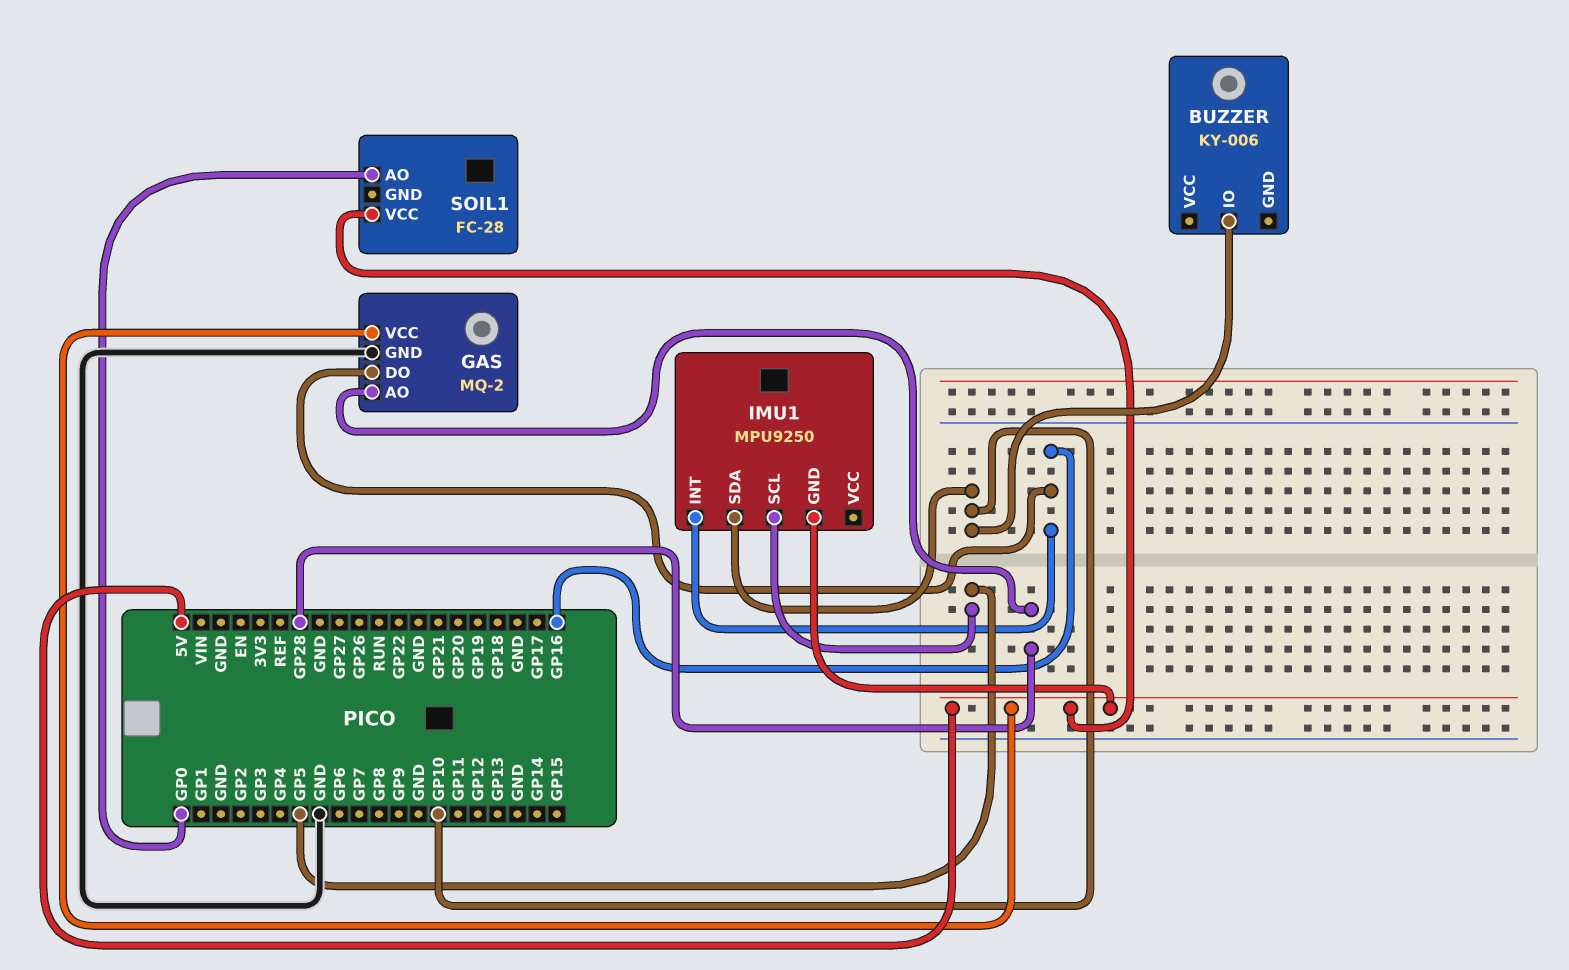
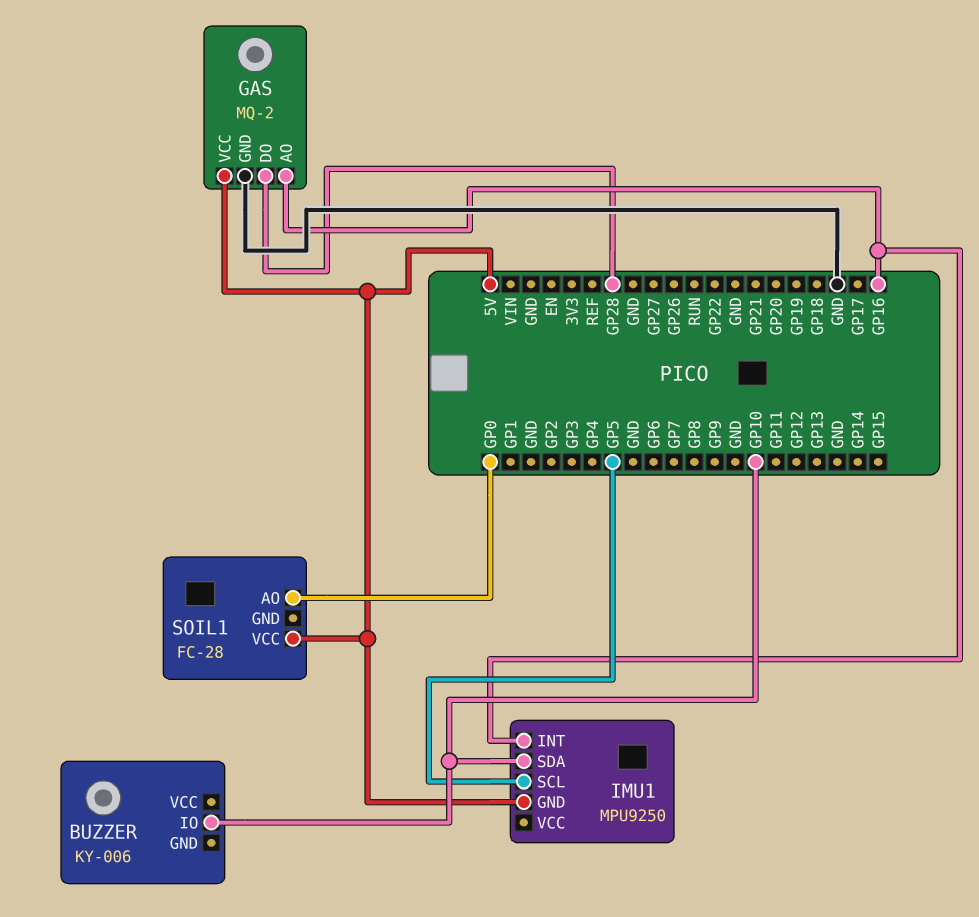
GAS pin AO: GP28 -> GP16
GAS pin DO: GP16 -> GP28

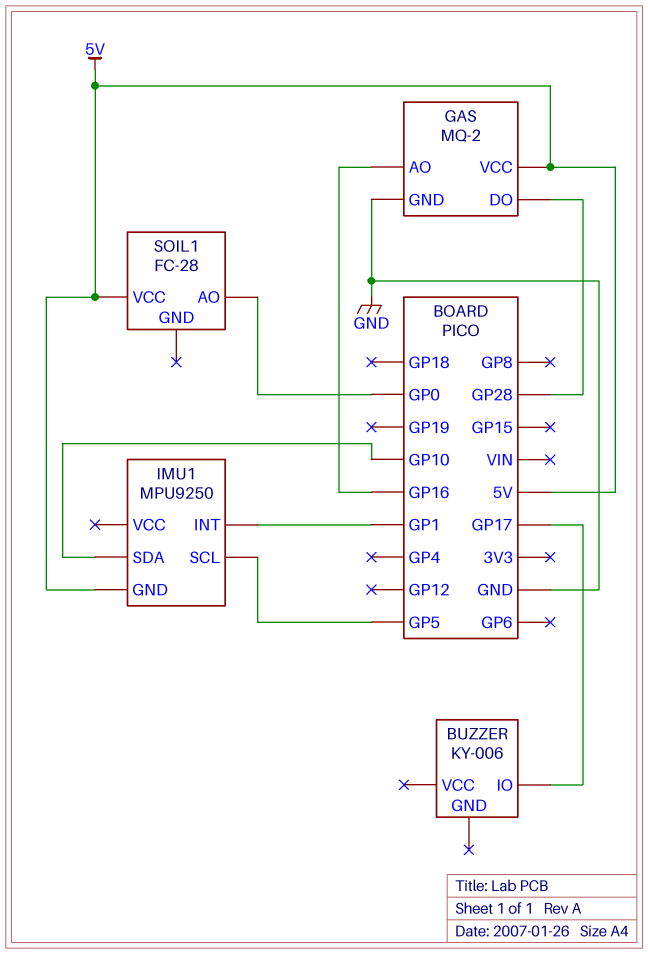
BUZZER pin IO: GP10 -> GP17
IMU1 pin INT: GP16 -> GP1

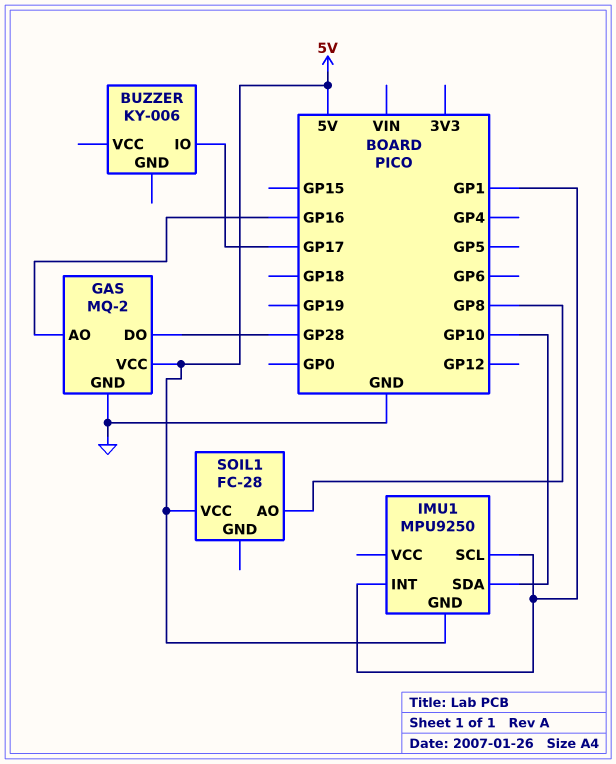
IMU1 pin SCL: GP5 -> GP1
SOIL1 pin AO: GP0 -> GP8

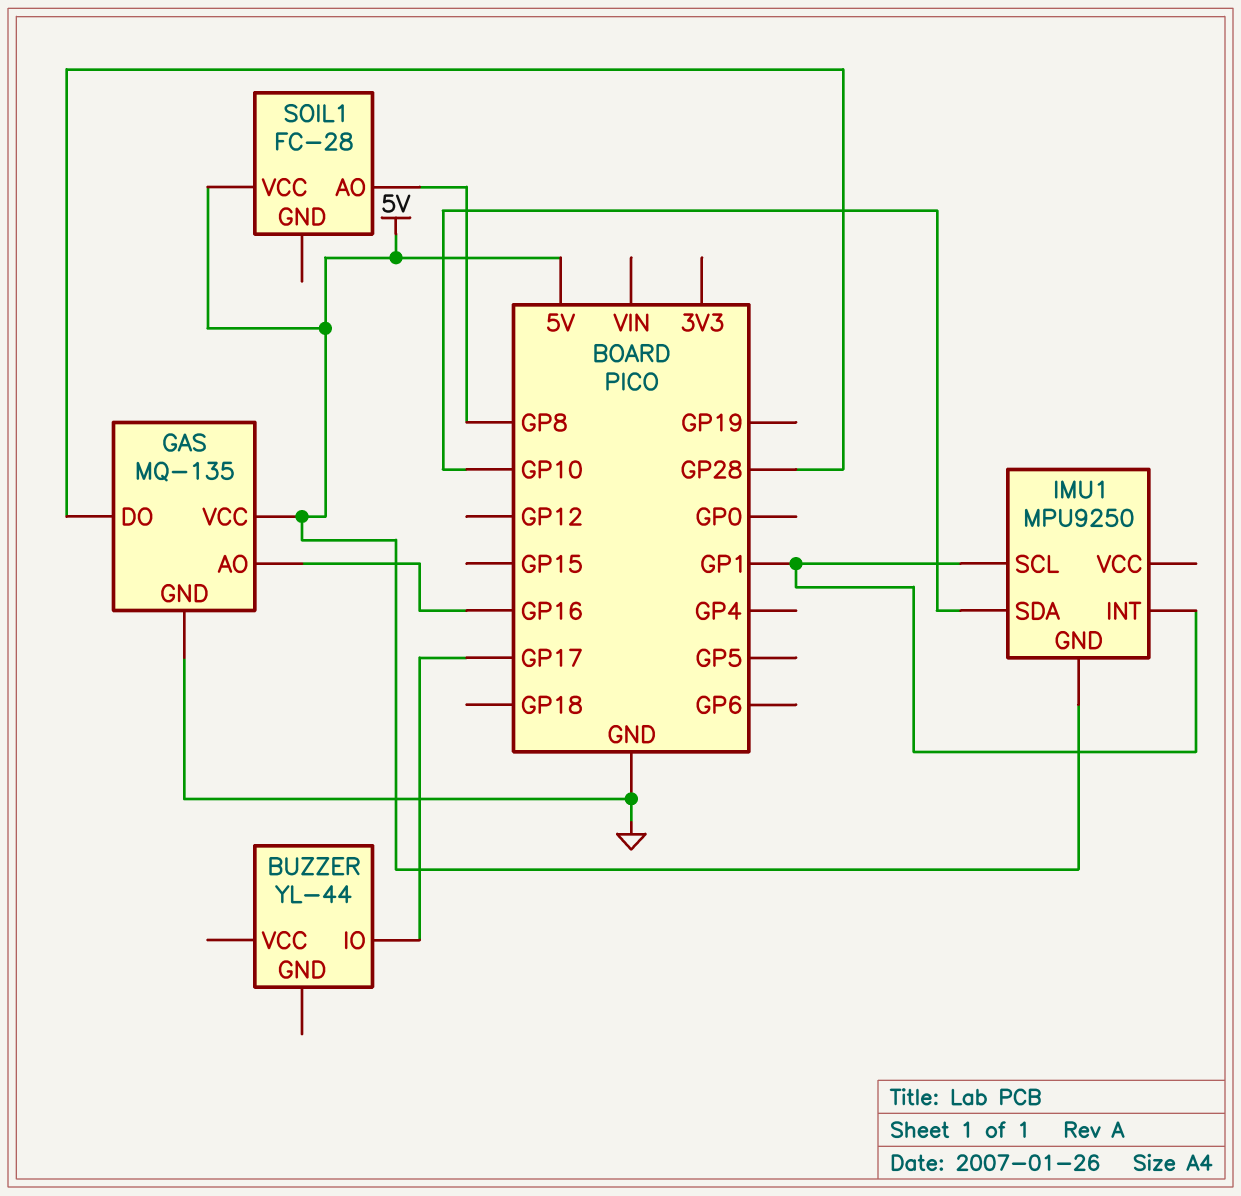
BUZZER: KY-006 -> YL-44
GAS: MQ-2 -> MQ-135

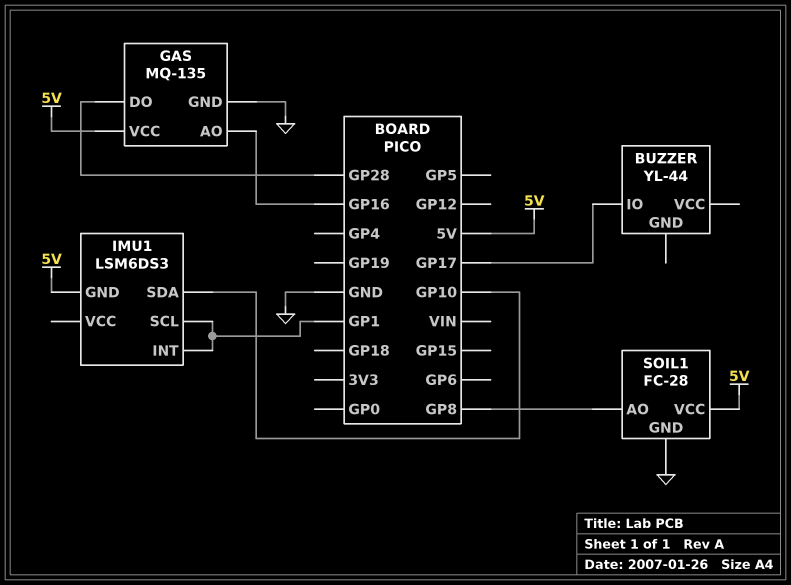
IMU1: MPU9250 -> LSM6DS3
SOIL1 pin GND: none -> GND

